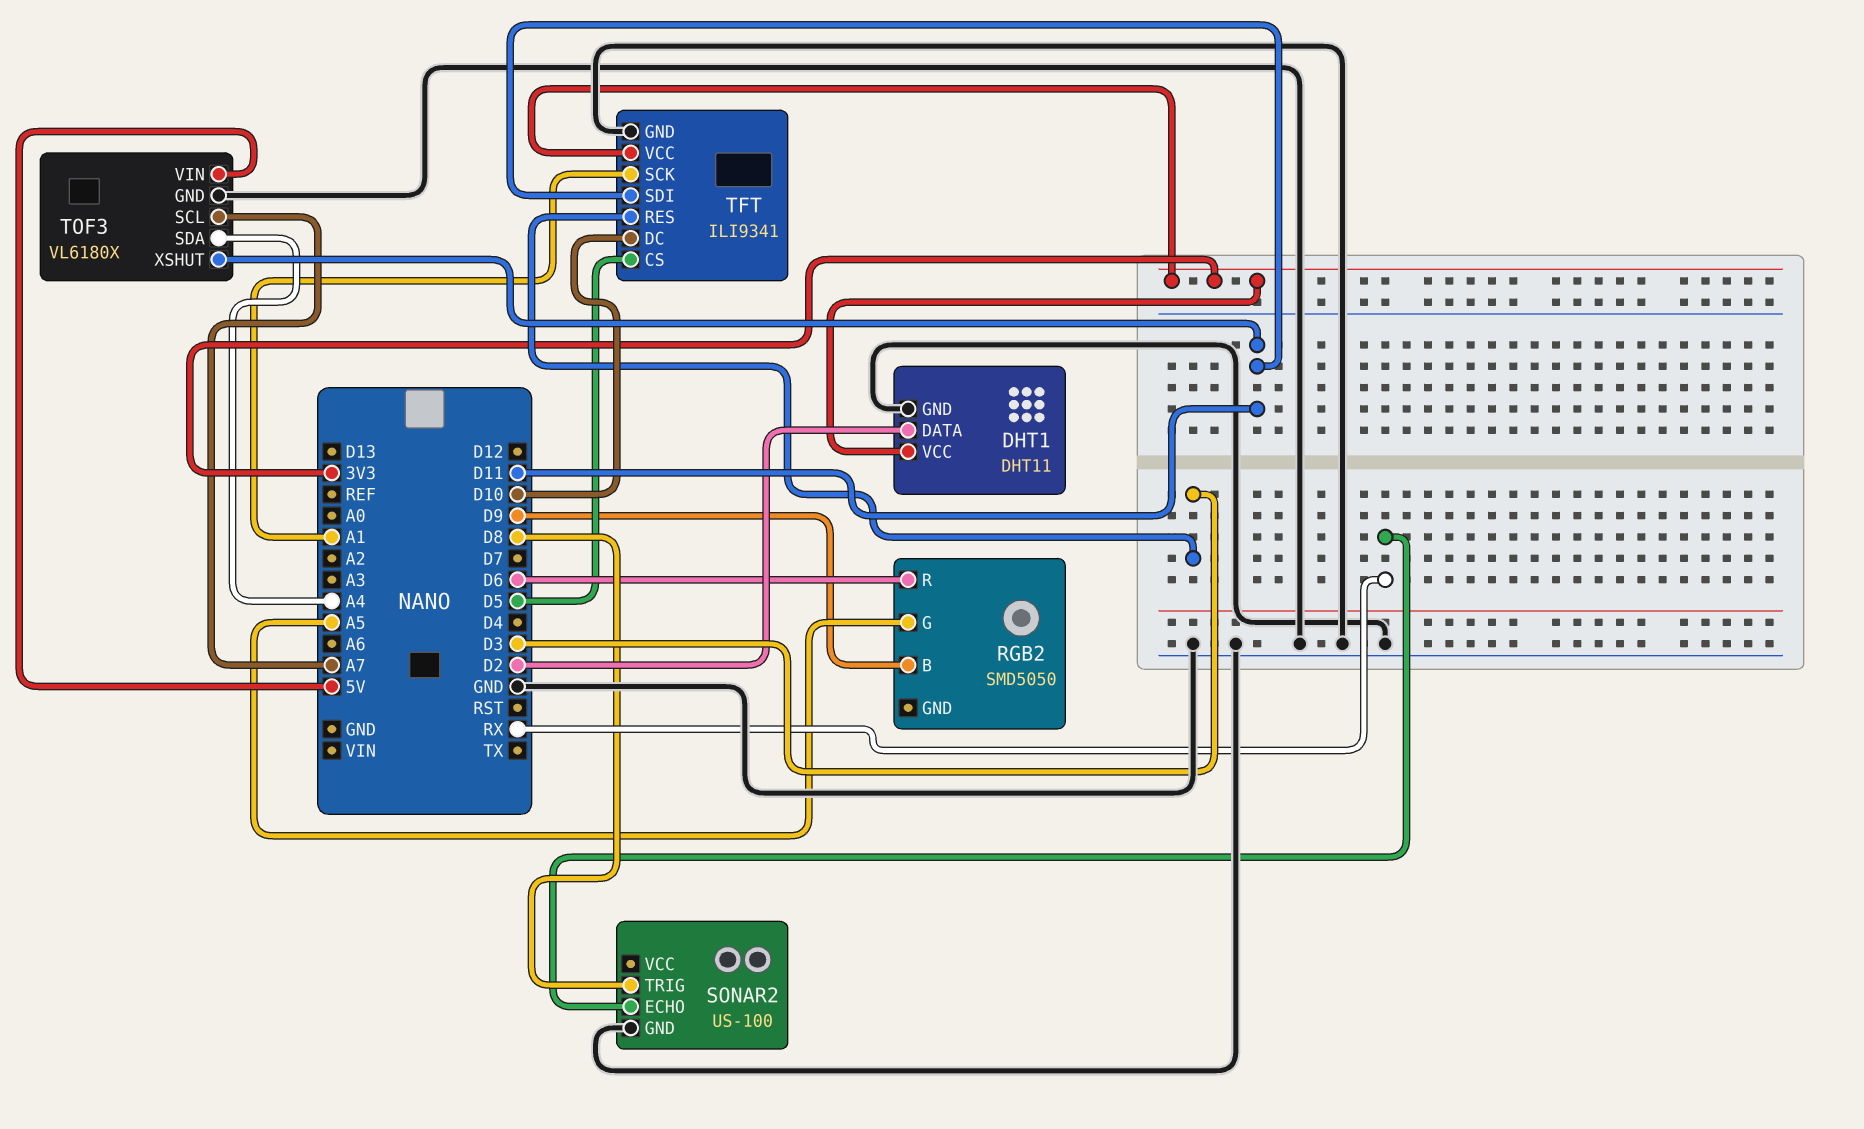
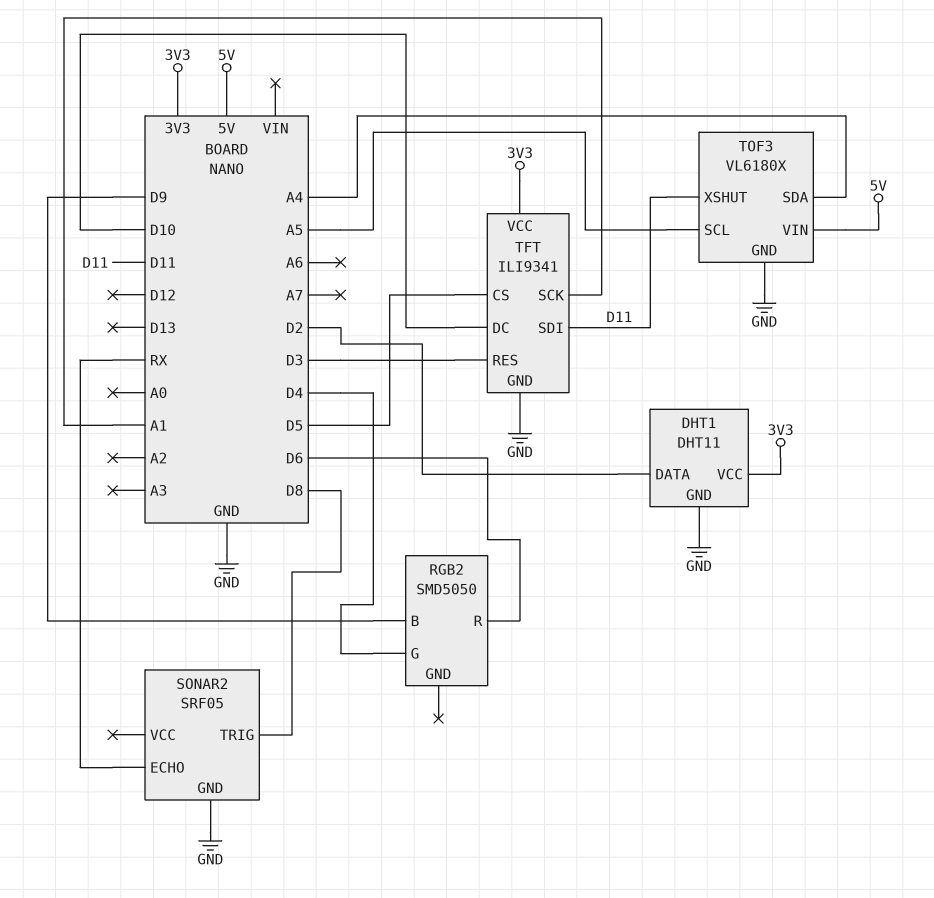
RGB2 pin G: A5 -> D4
SONAR2: US-100 -> SRF05
TOF3 pin SCL: A7 -> A5

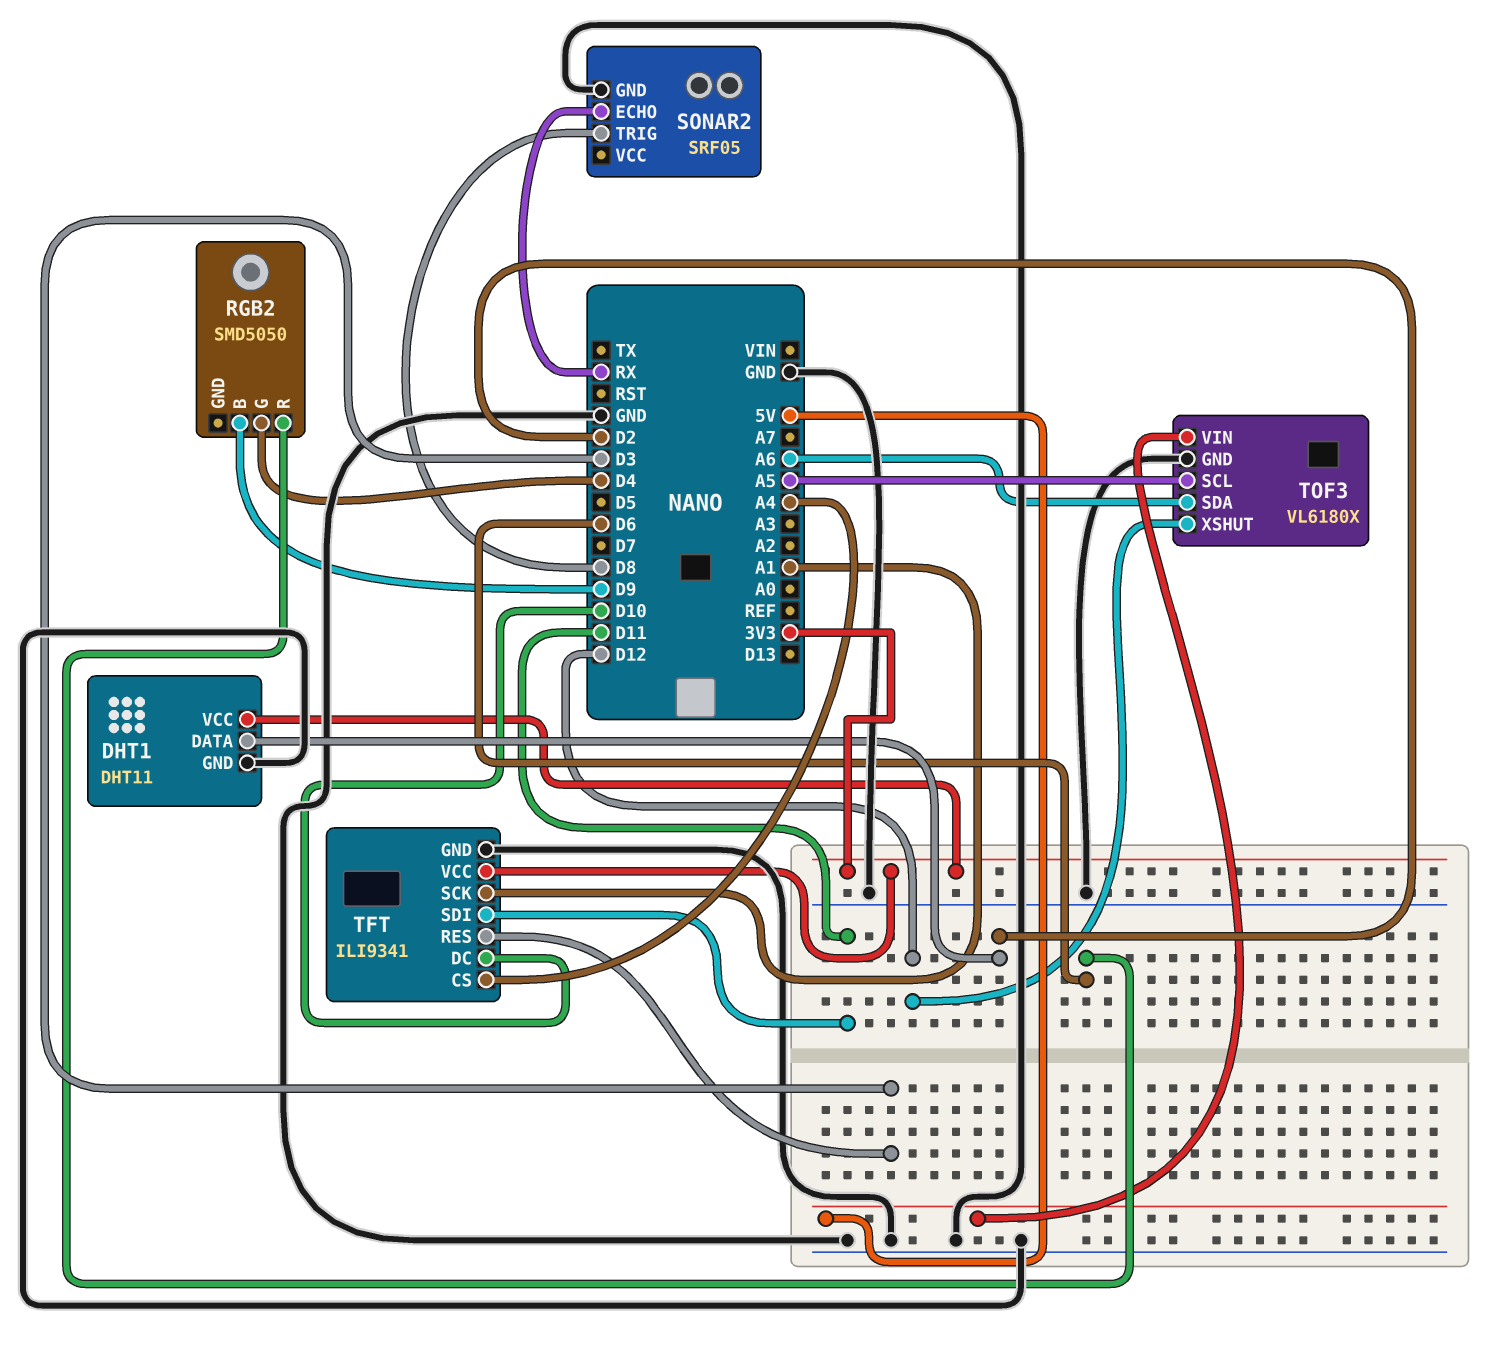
TFT pin CS: D5 -> A4
TOF3 pin SDA: A4 -> A6
TOF3 pin XSHUT: D11 -> D12

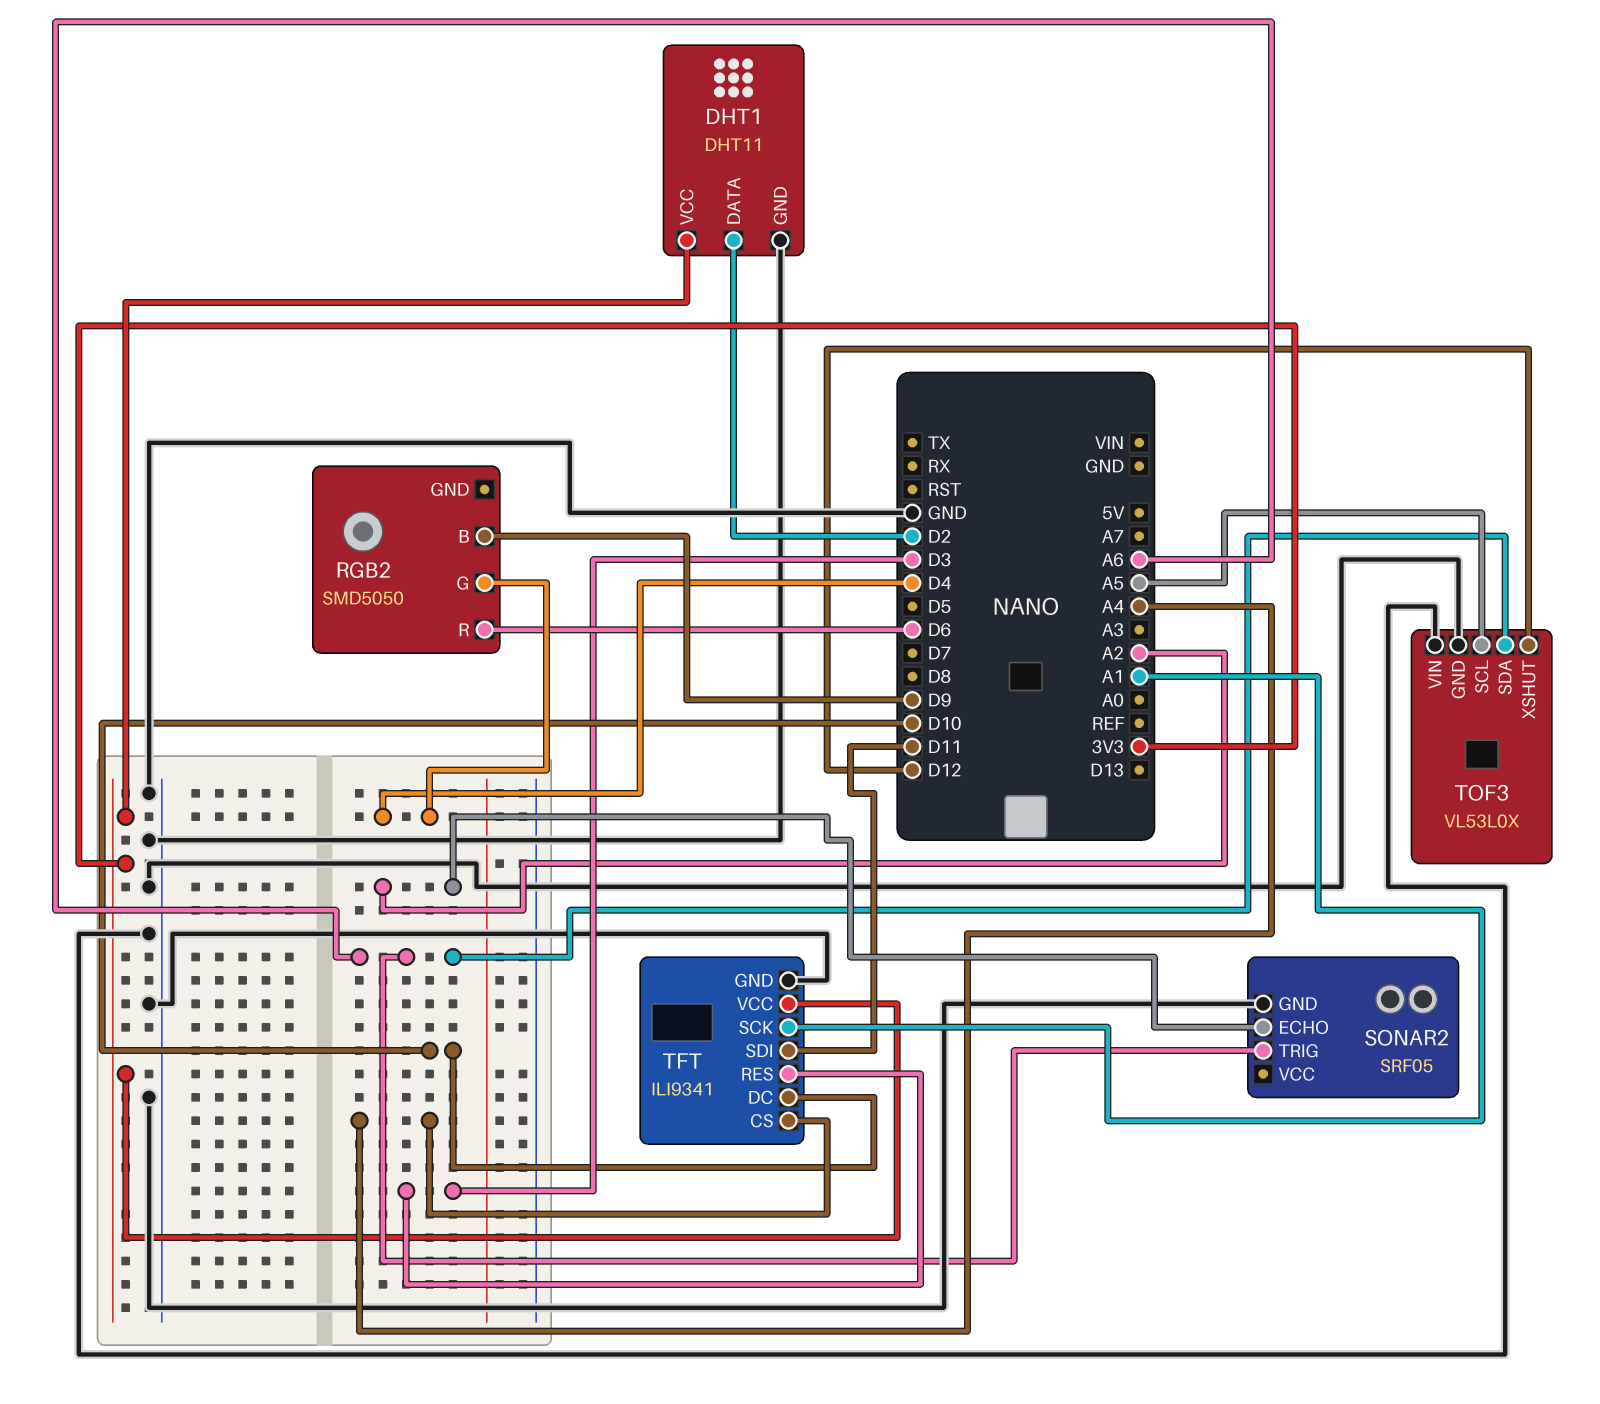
SONAR2 pin ECHO: RX -> A2
SONAR2 pin TRIG: D8 -> A6
TOF3: VL6180X -> VL53L0X
TOF3 pin VIN: 5V -> GND

